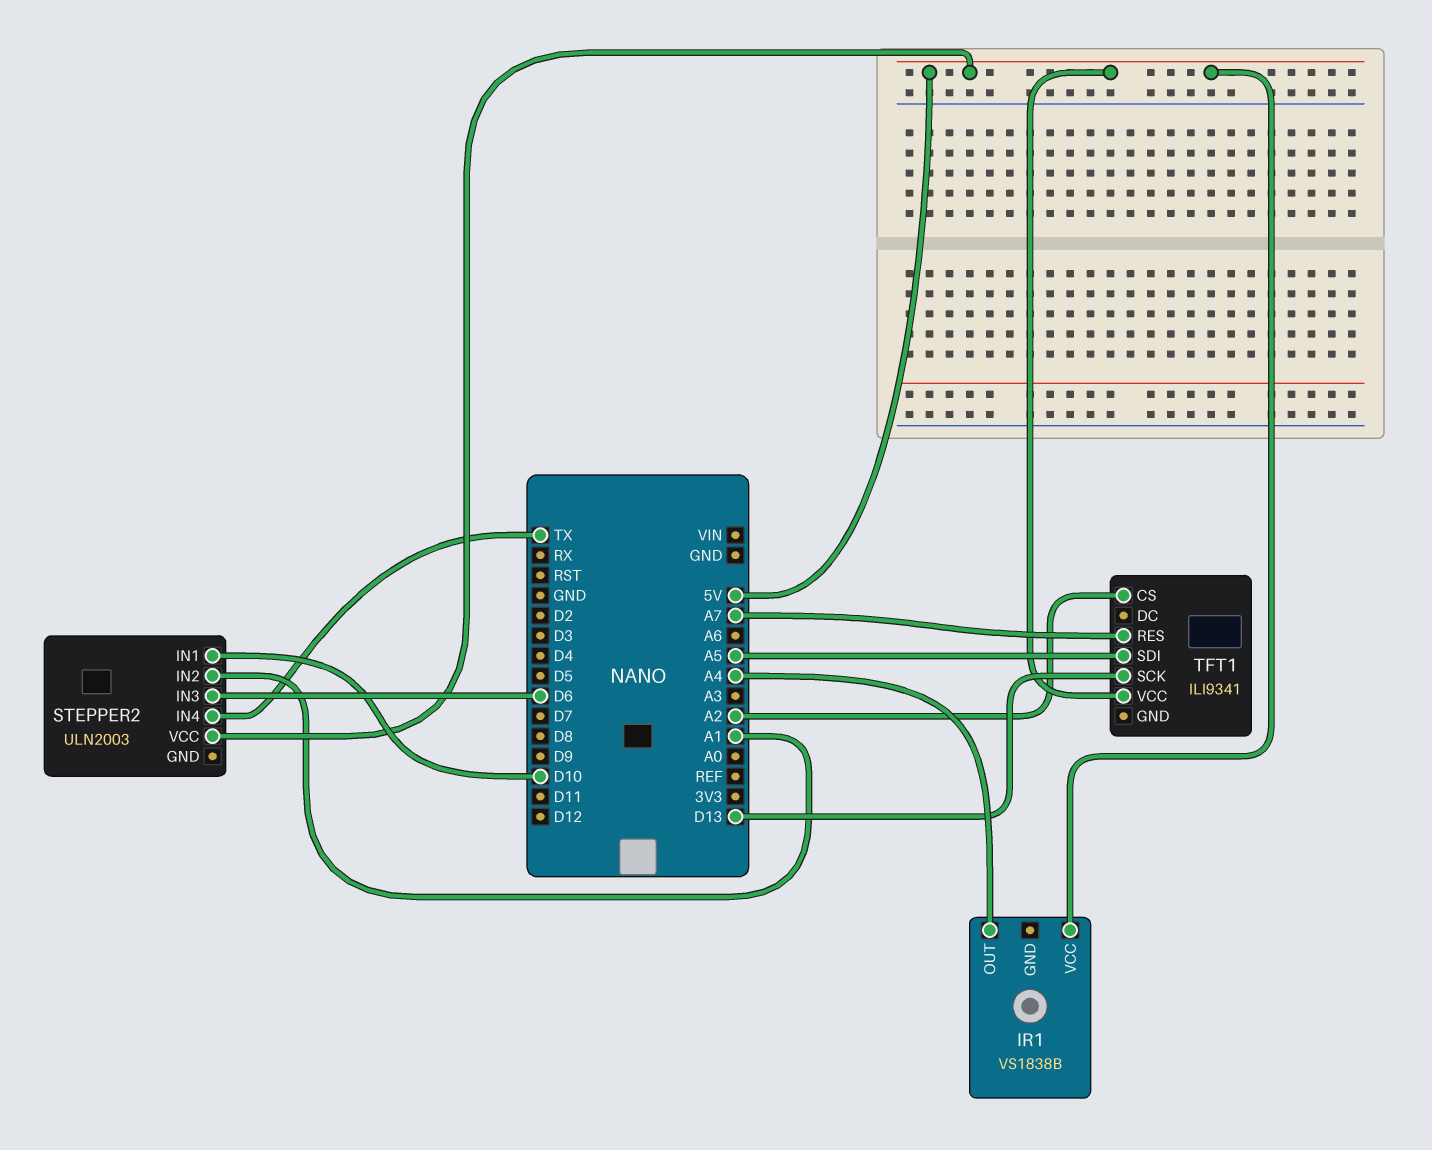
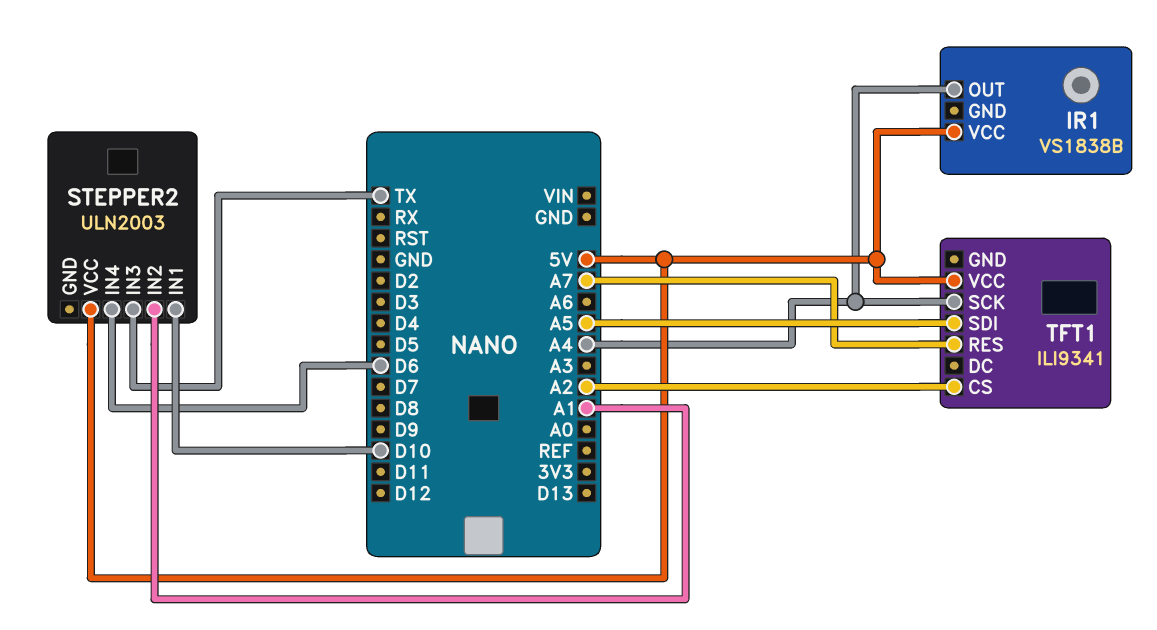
STEPPER2 pin IN3: D6 -> TX
STEPPER2 pin IN4: TX -> D6
TFT1 pin SCK: D13 -> A4

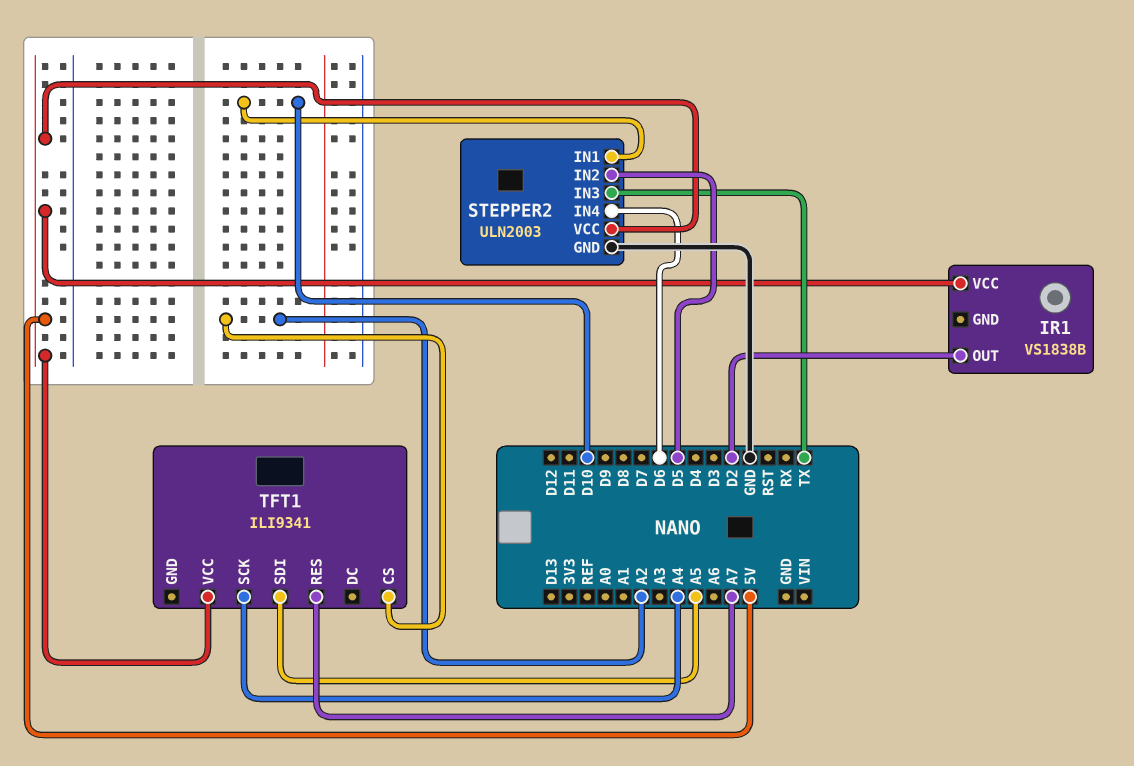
IR1 pin OUT: A4 -> D2
STEPPER2 pin GND: none -> GND
STEPPER2 pin IN2: A1 -> D5

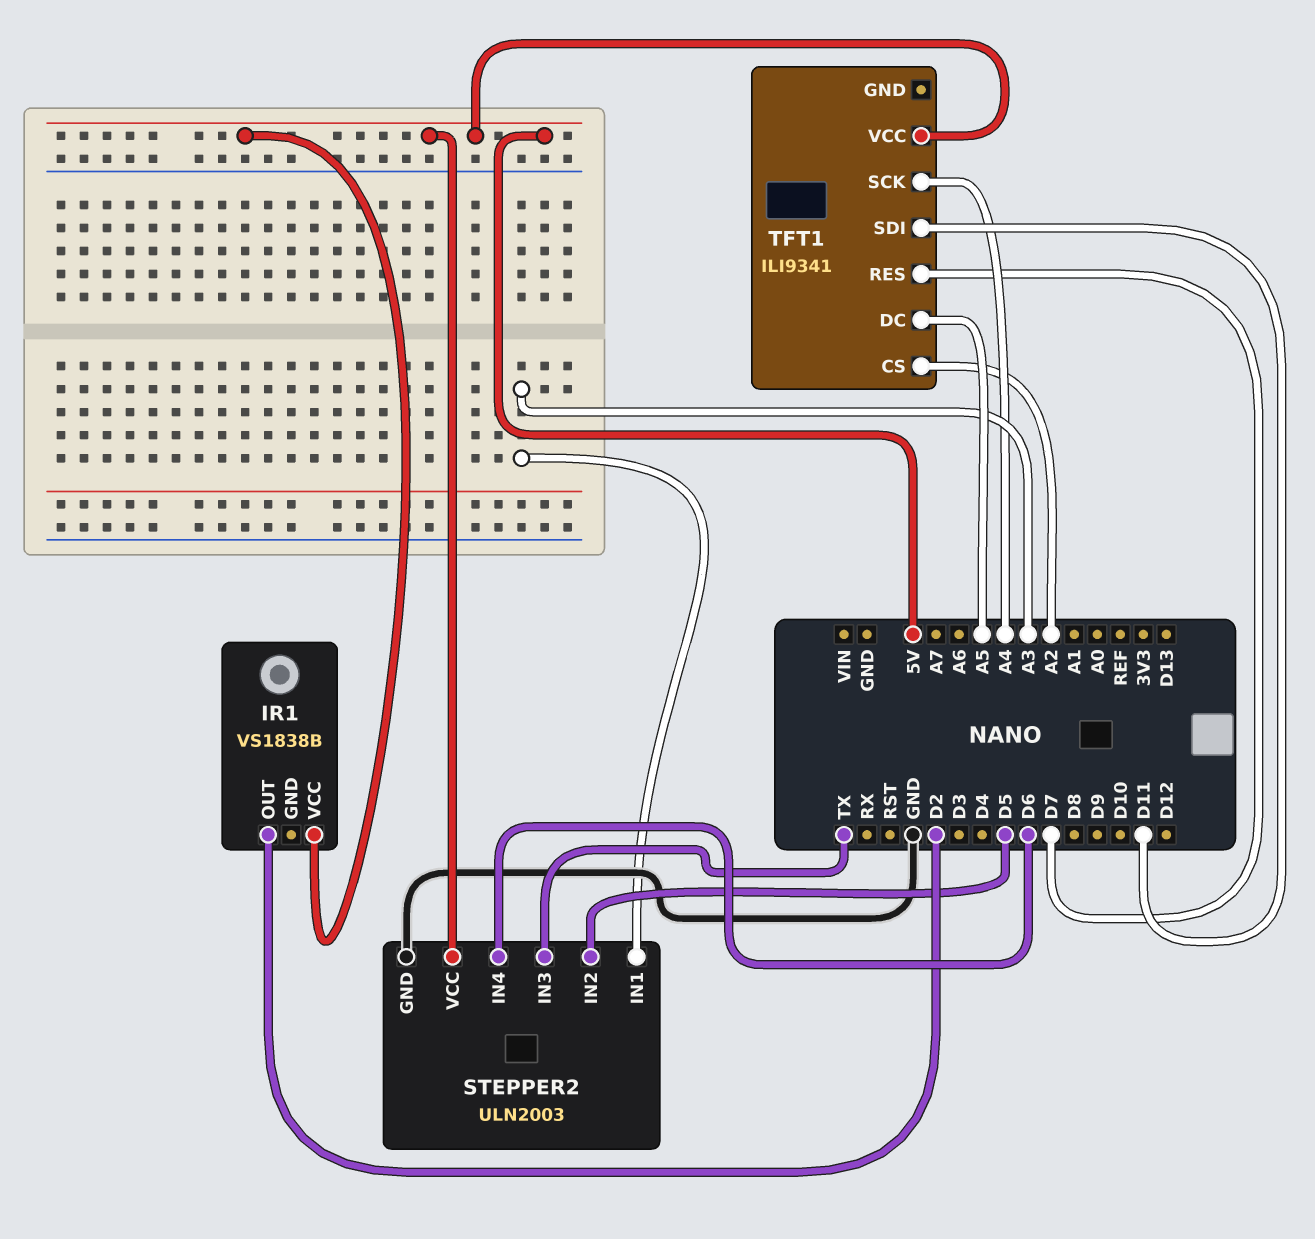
STEPPER2 pin IN1: D10 -> A3
TFT1 pin DC: none -> A5
TFT1 pin RES: A7 -> D7
TFT1 pin SDI: A5 -> D11

